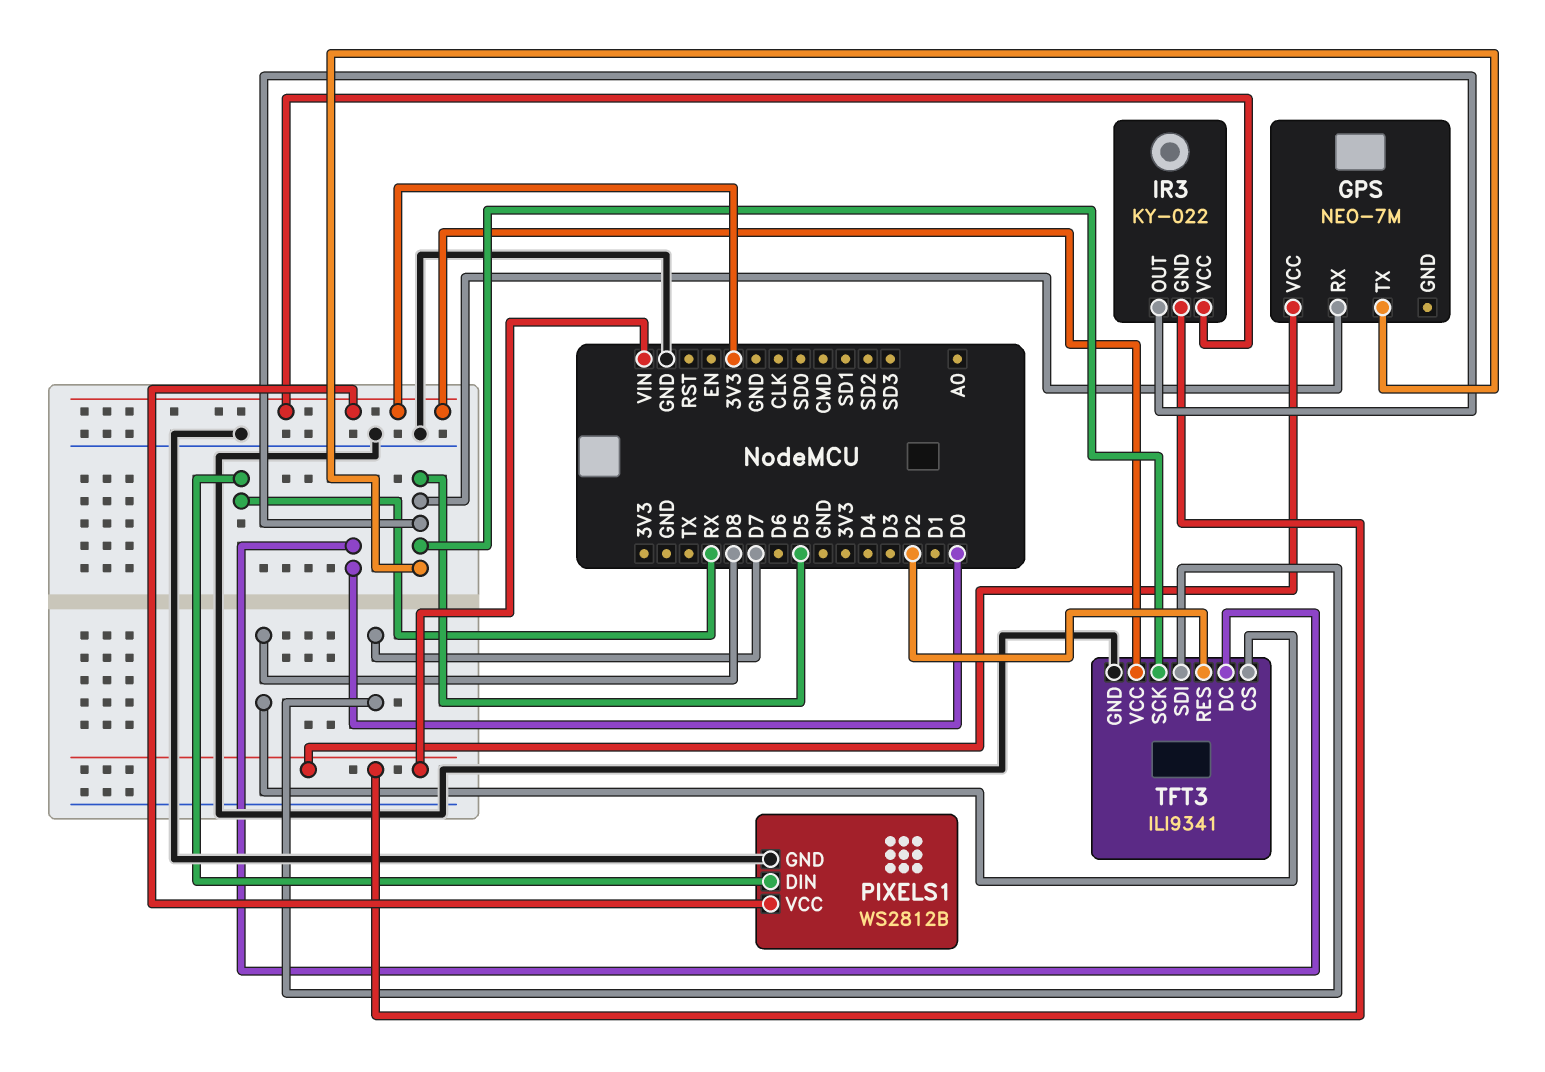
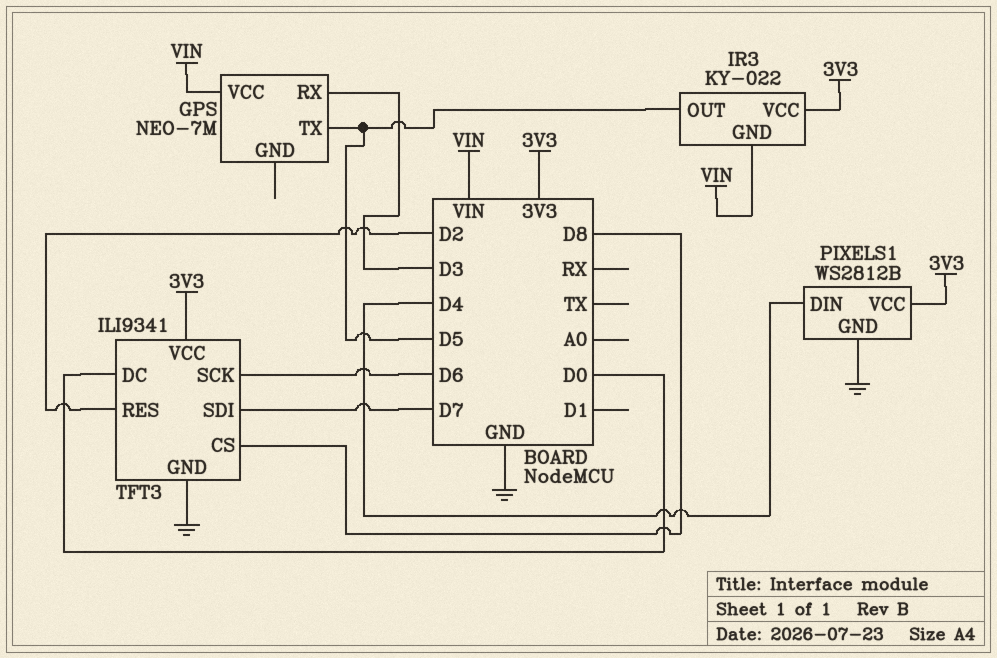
GPS pin RX: D5 -> D3
PIXELS1 pin DIN: RX -> D4
TFT3 pin SCK: D5 -> D6

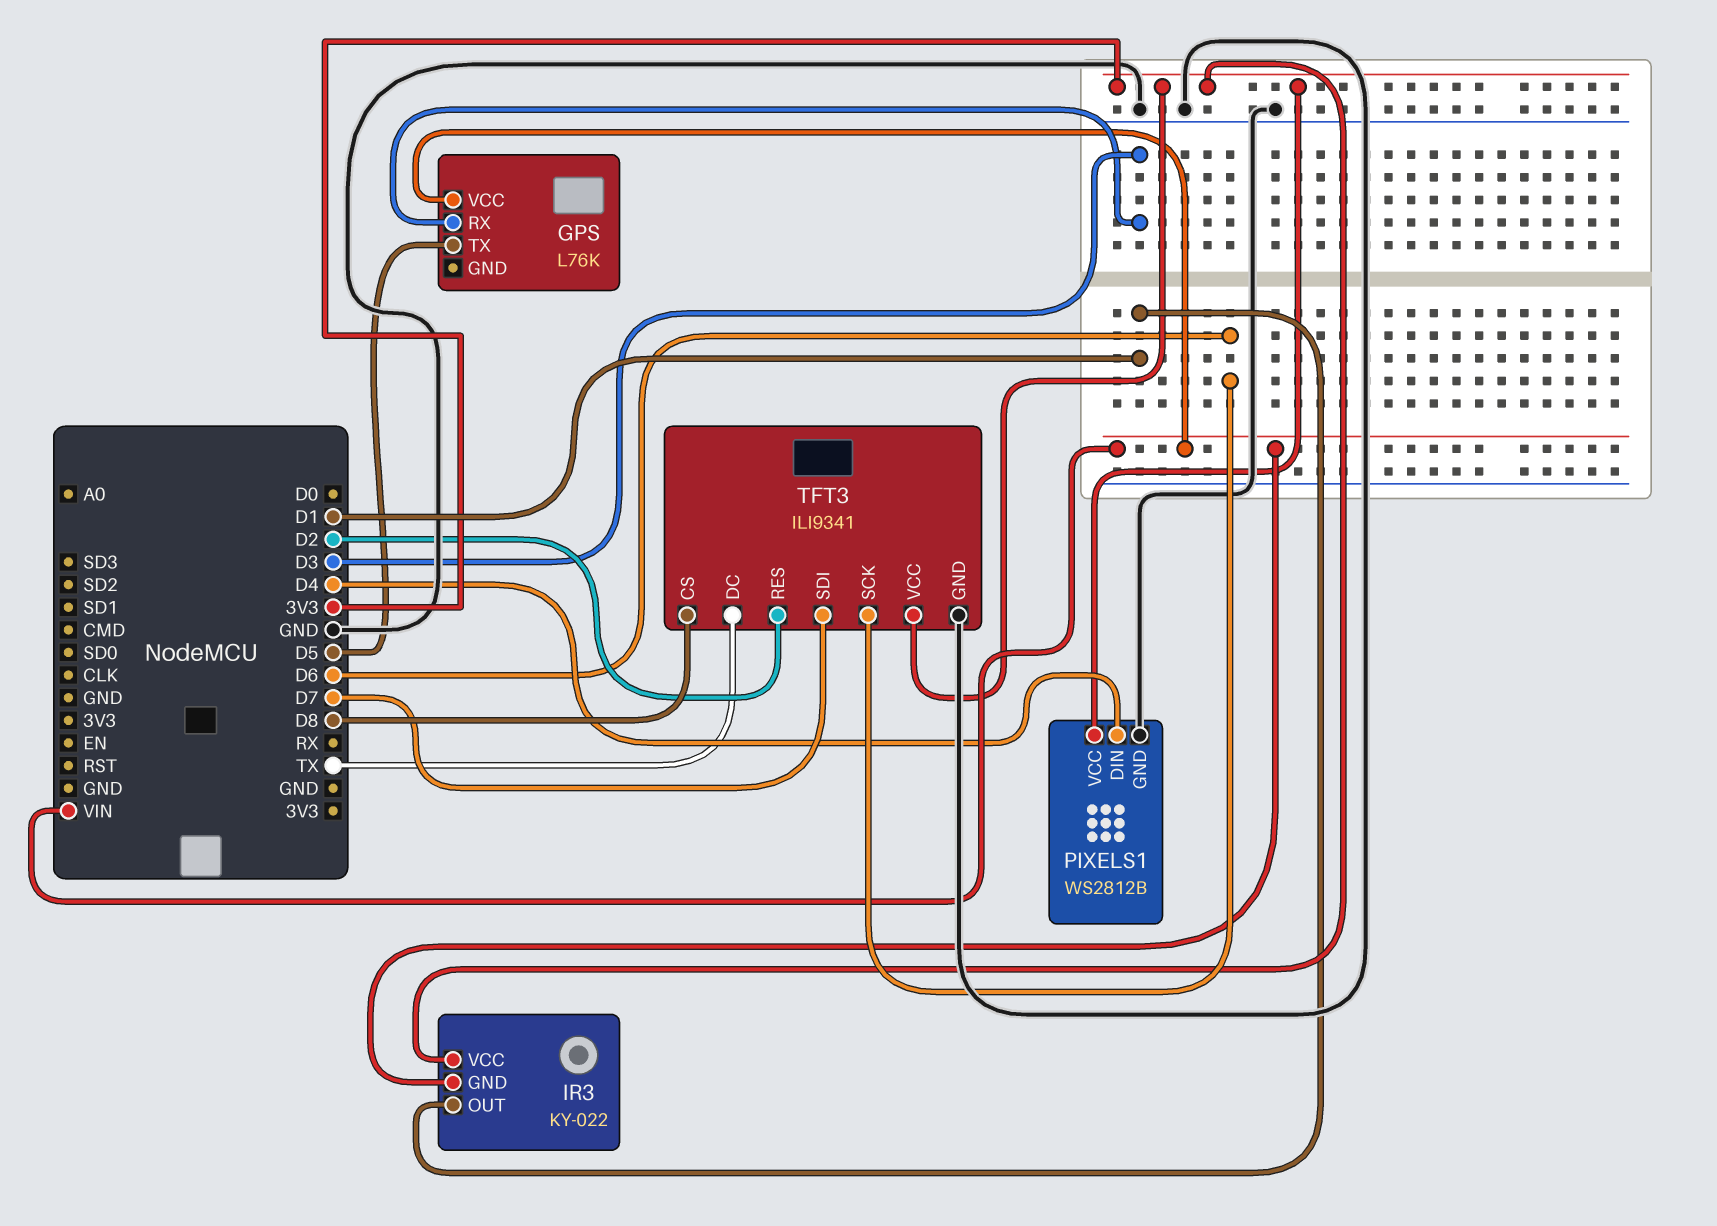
GPS: NEO-7M -> L76K
IR3 pin OUT: D5 -> D1
TFT3 pin DC: D0 -> TX

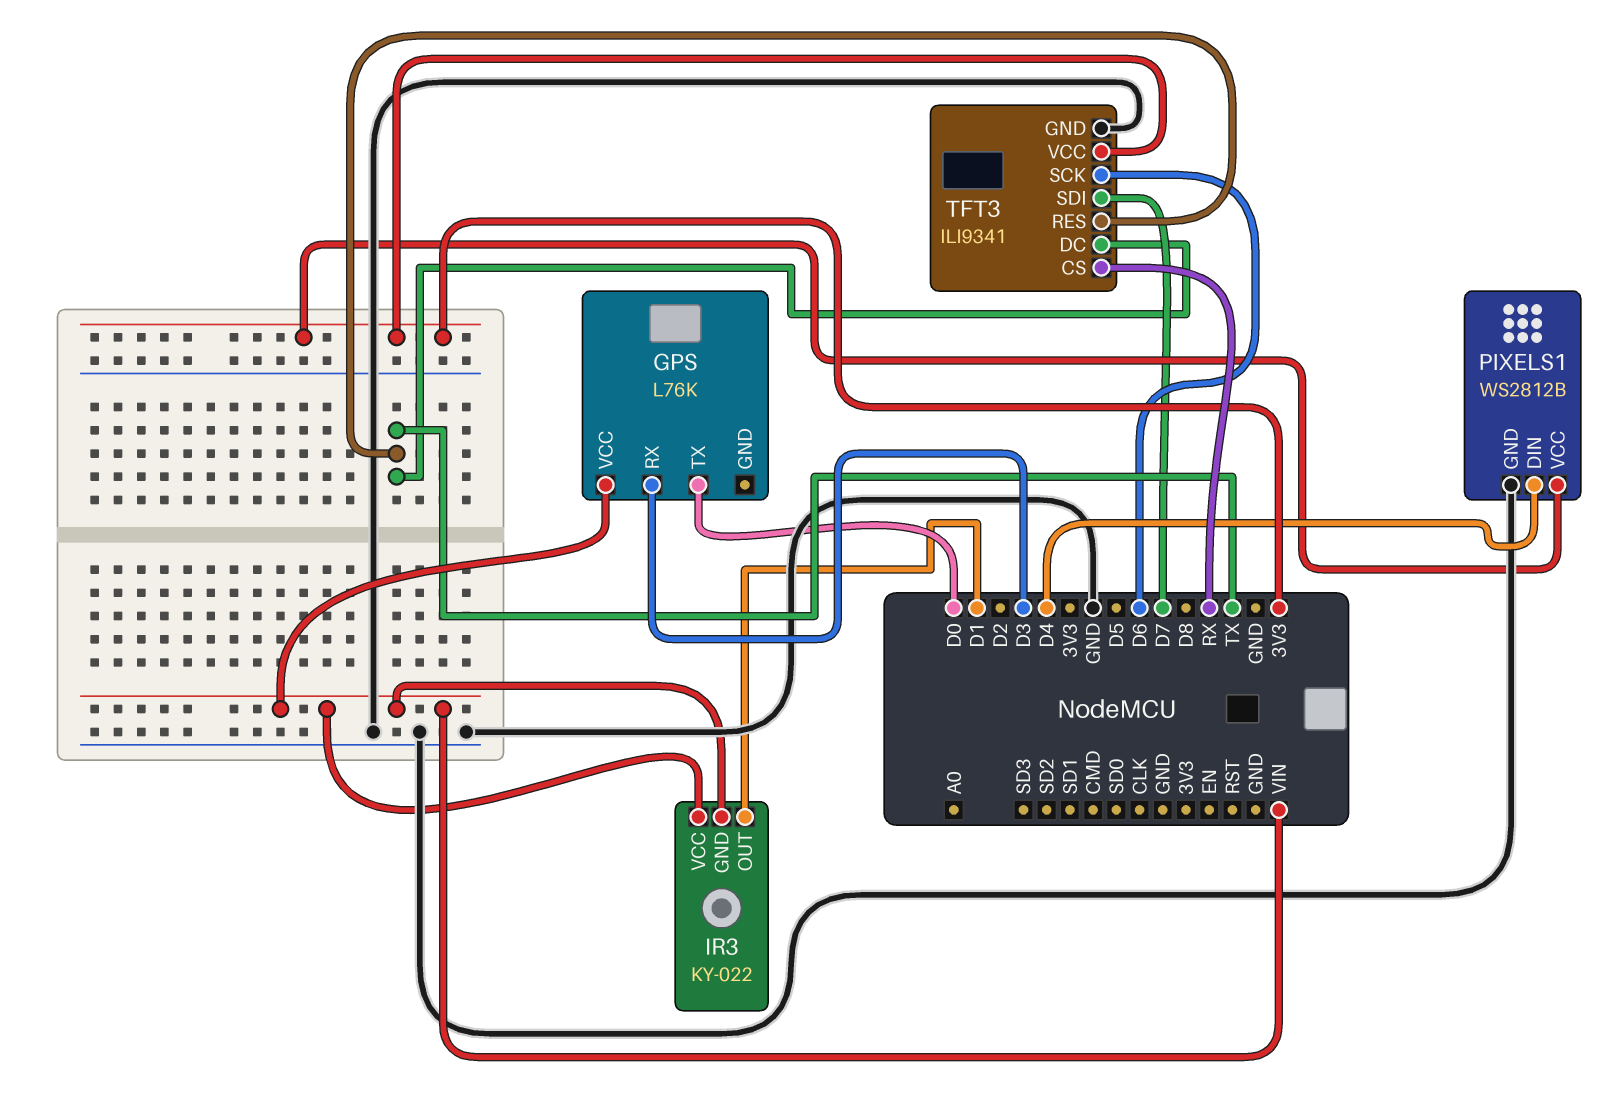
GPS pin TX: D5 -> D0
IR3 pin VCC: 3V3 -> VIN
TFT3 pin CS: D8 -> RX
TFT3 pin RES: D2 -> TX

